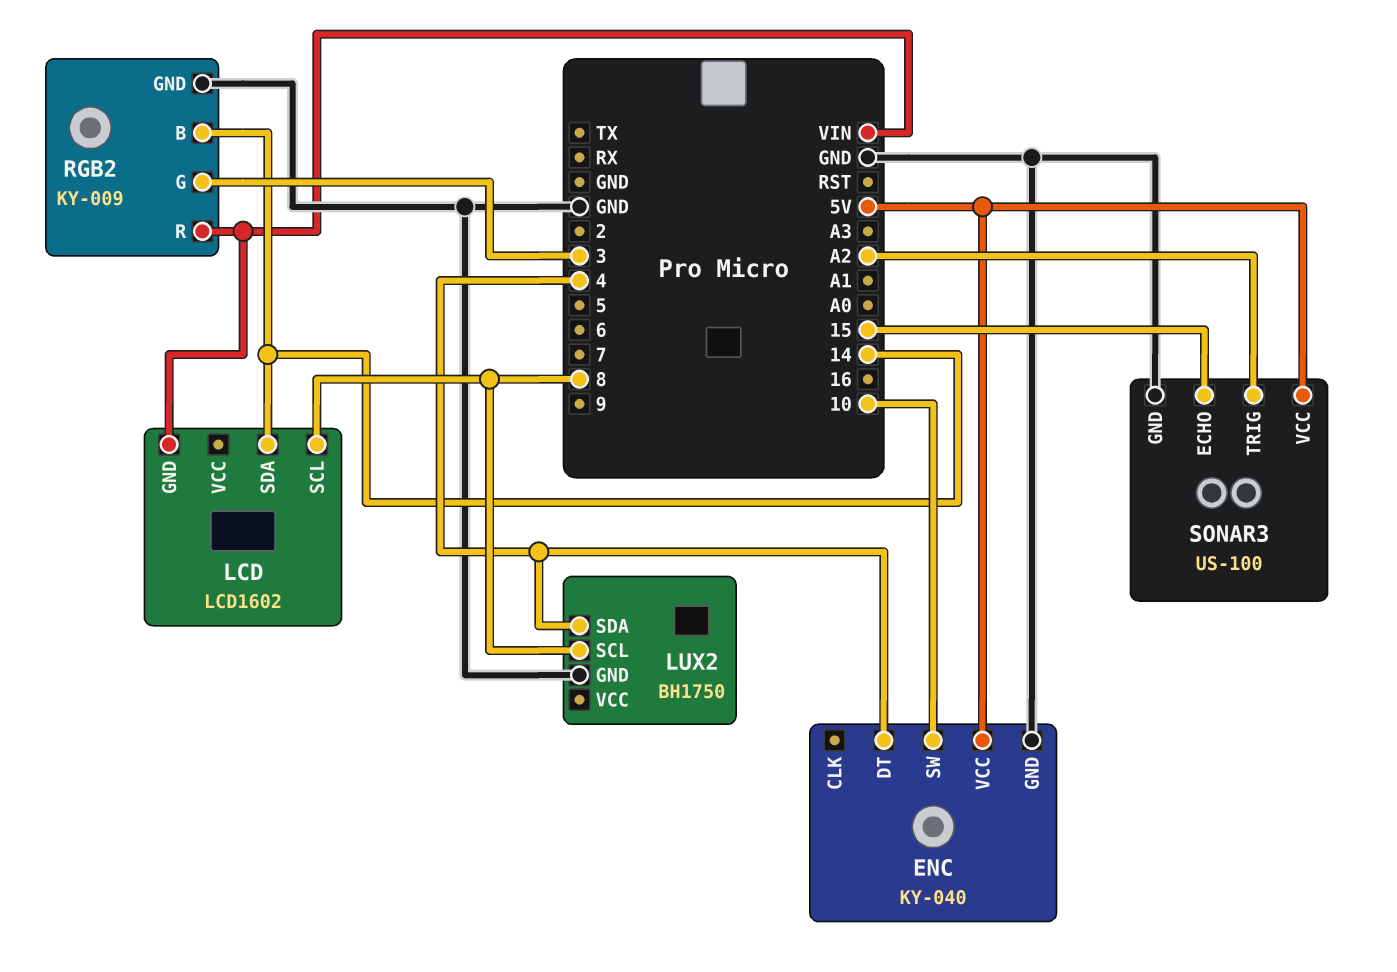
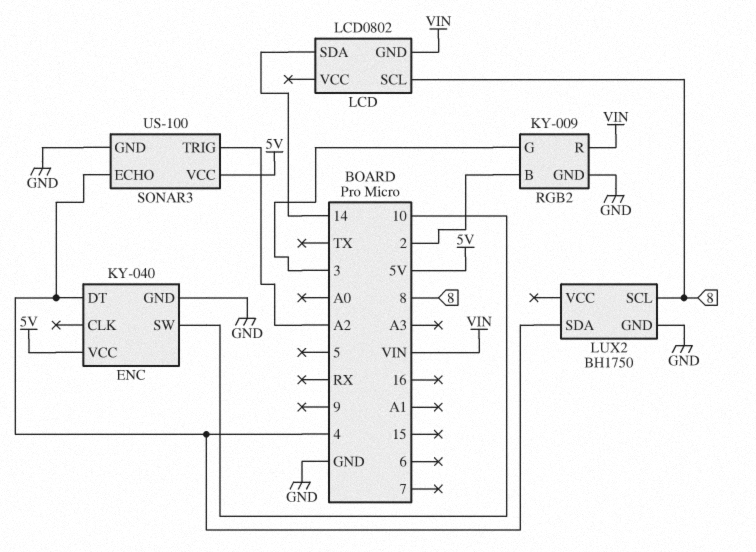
LCD: LCD1602 -> LCD0802
RGB2 pin B: 14 -> 2
SONAR3 pin ECHO: 15 -> 4

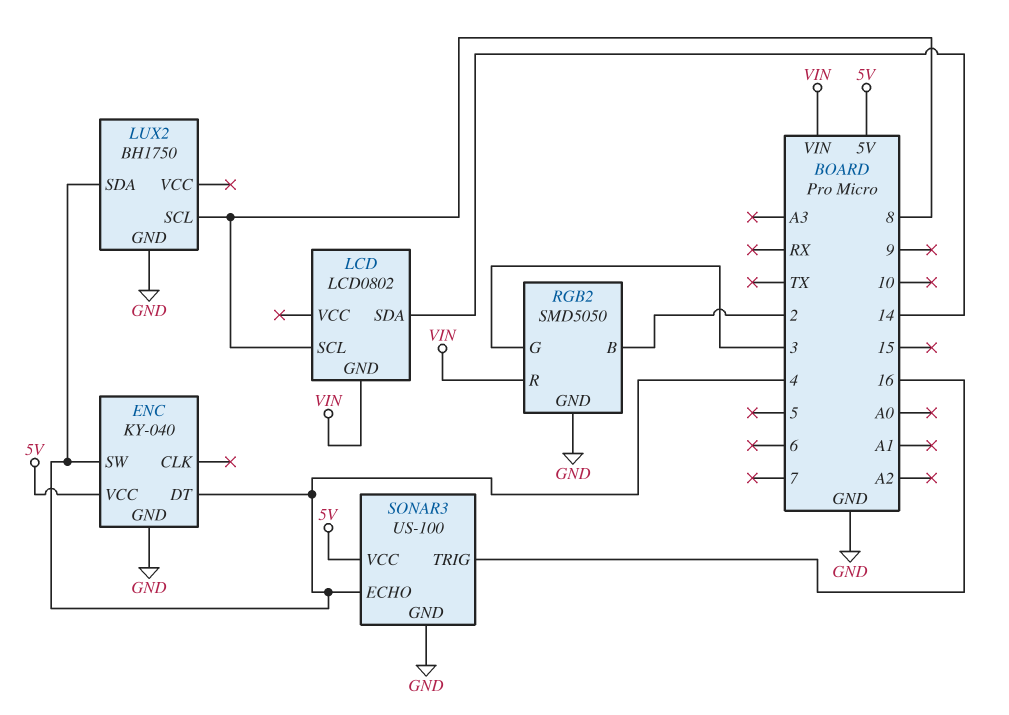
ENC pin SW: 10 -> 4
RGB2: KY-009 -> SMD5050
SONAR3 pin TRIG: A2 -> 16

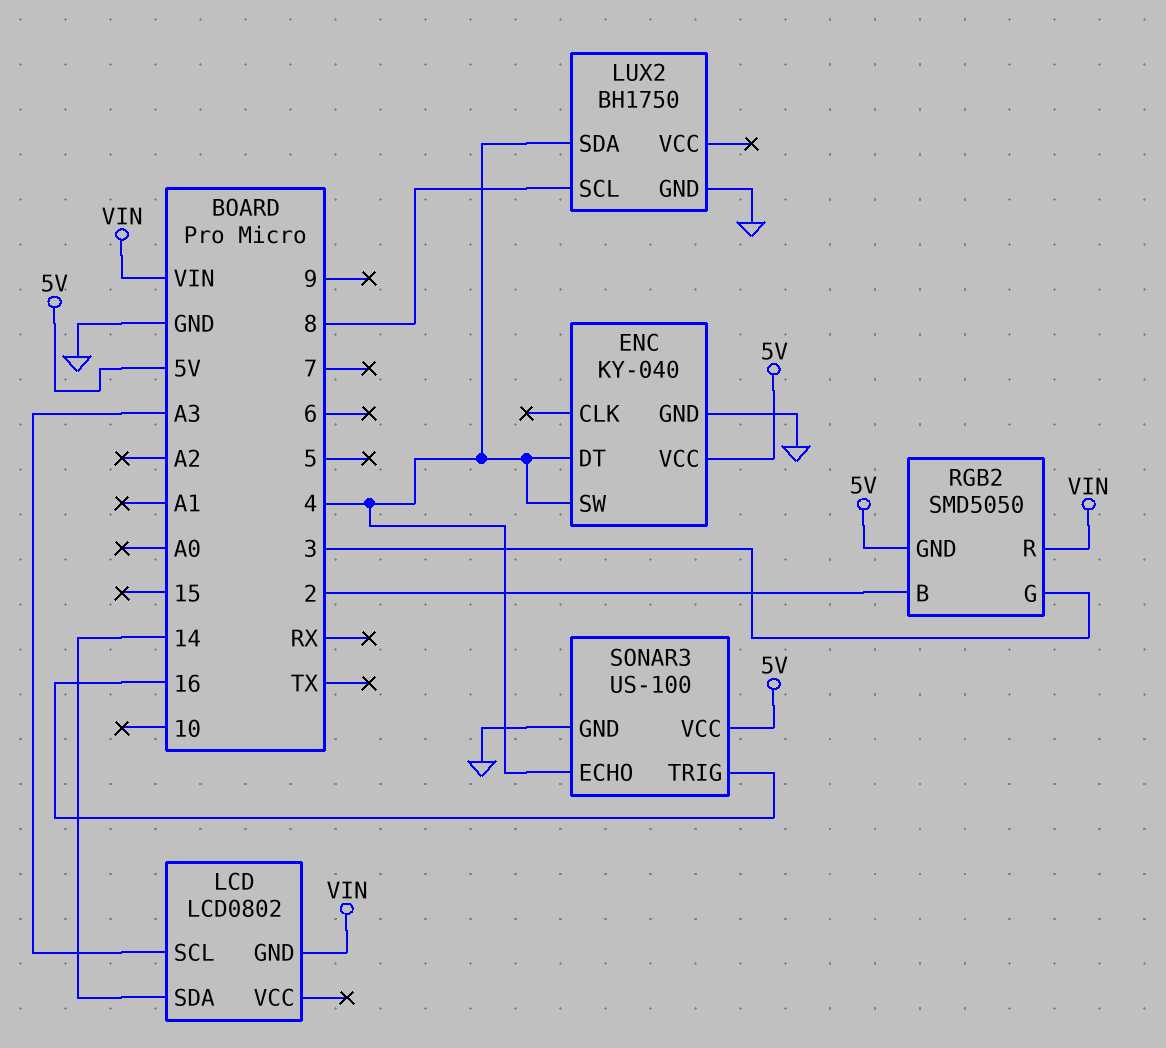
LCD pin SCL: 8 -> A3
RGB2 pin GND: GND -> 5V

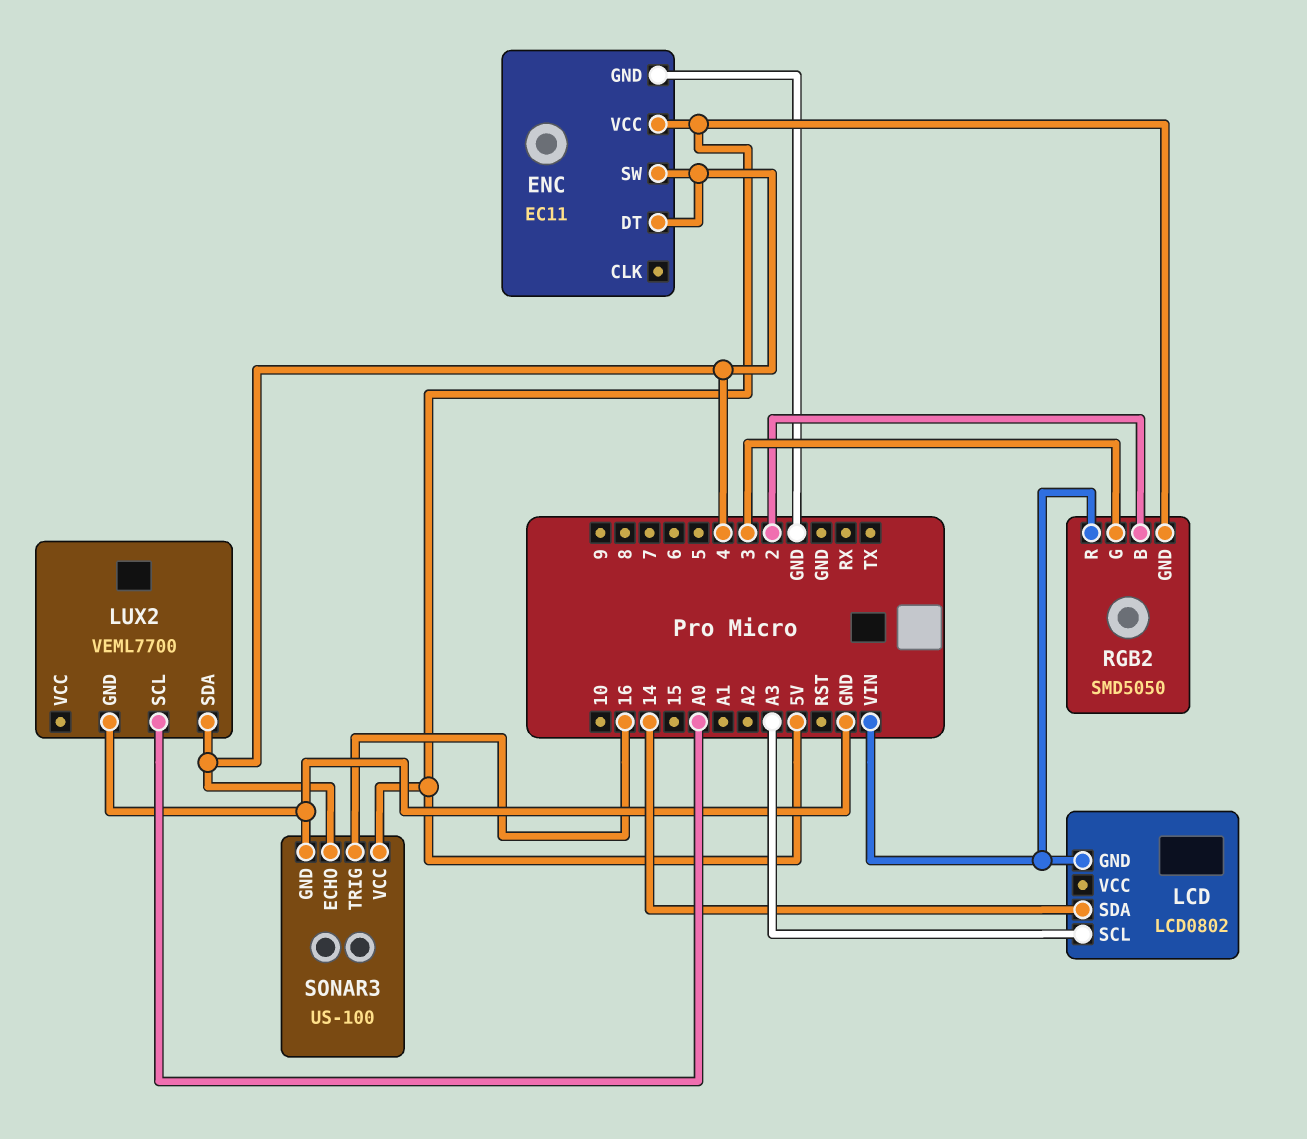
ENC: KY-040 -> EC11
LUX2: BH1750 -> VEML7700
LUX2 pin SCL: 8 -> A0

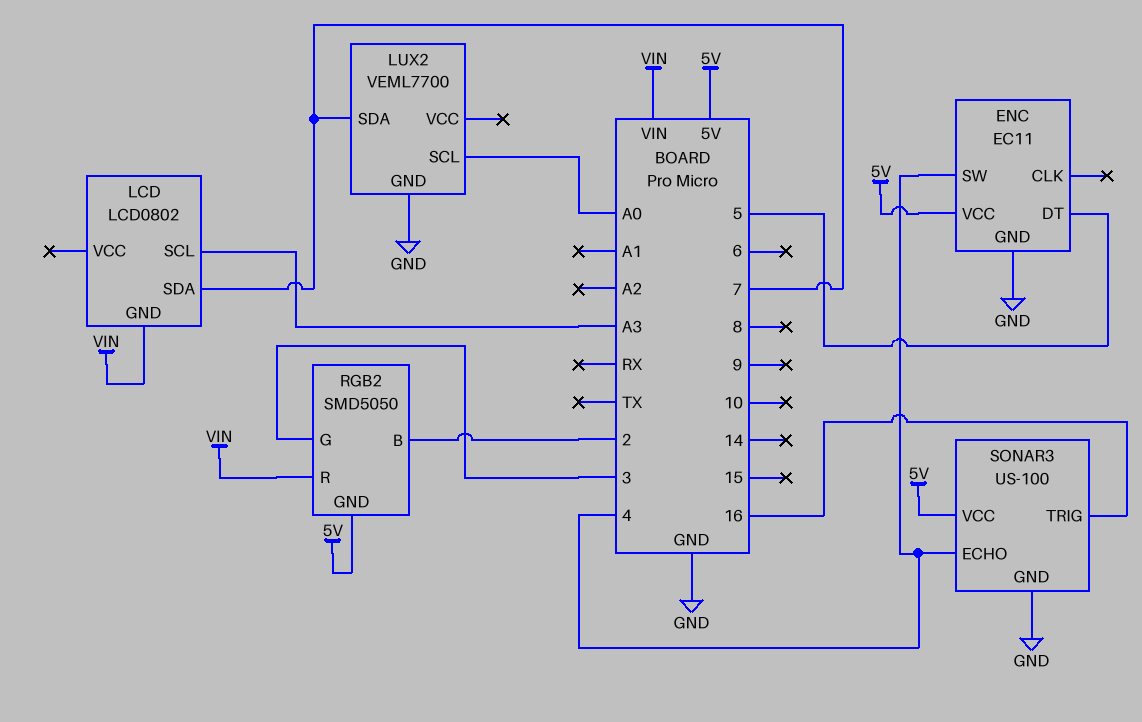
ENC pin DT: 4 -> 5
LCD pin SDA: 14 -> 7
LUX2 pin SDA: 4 -> 7

